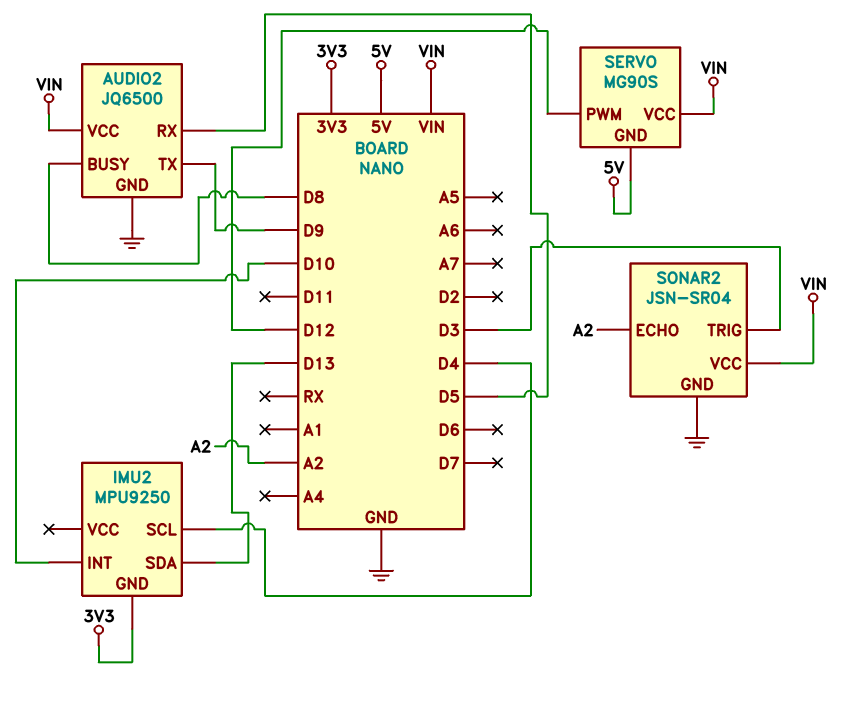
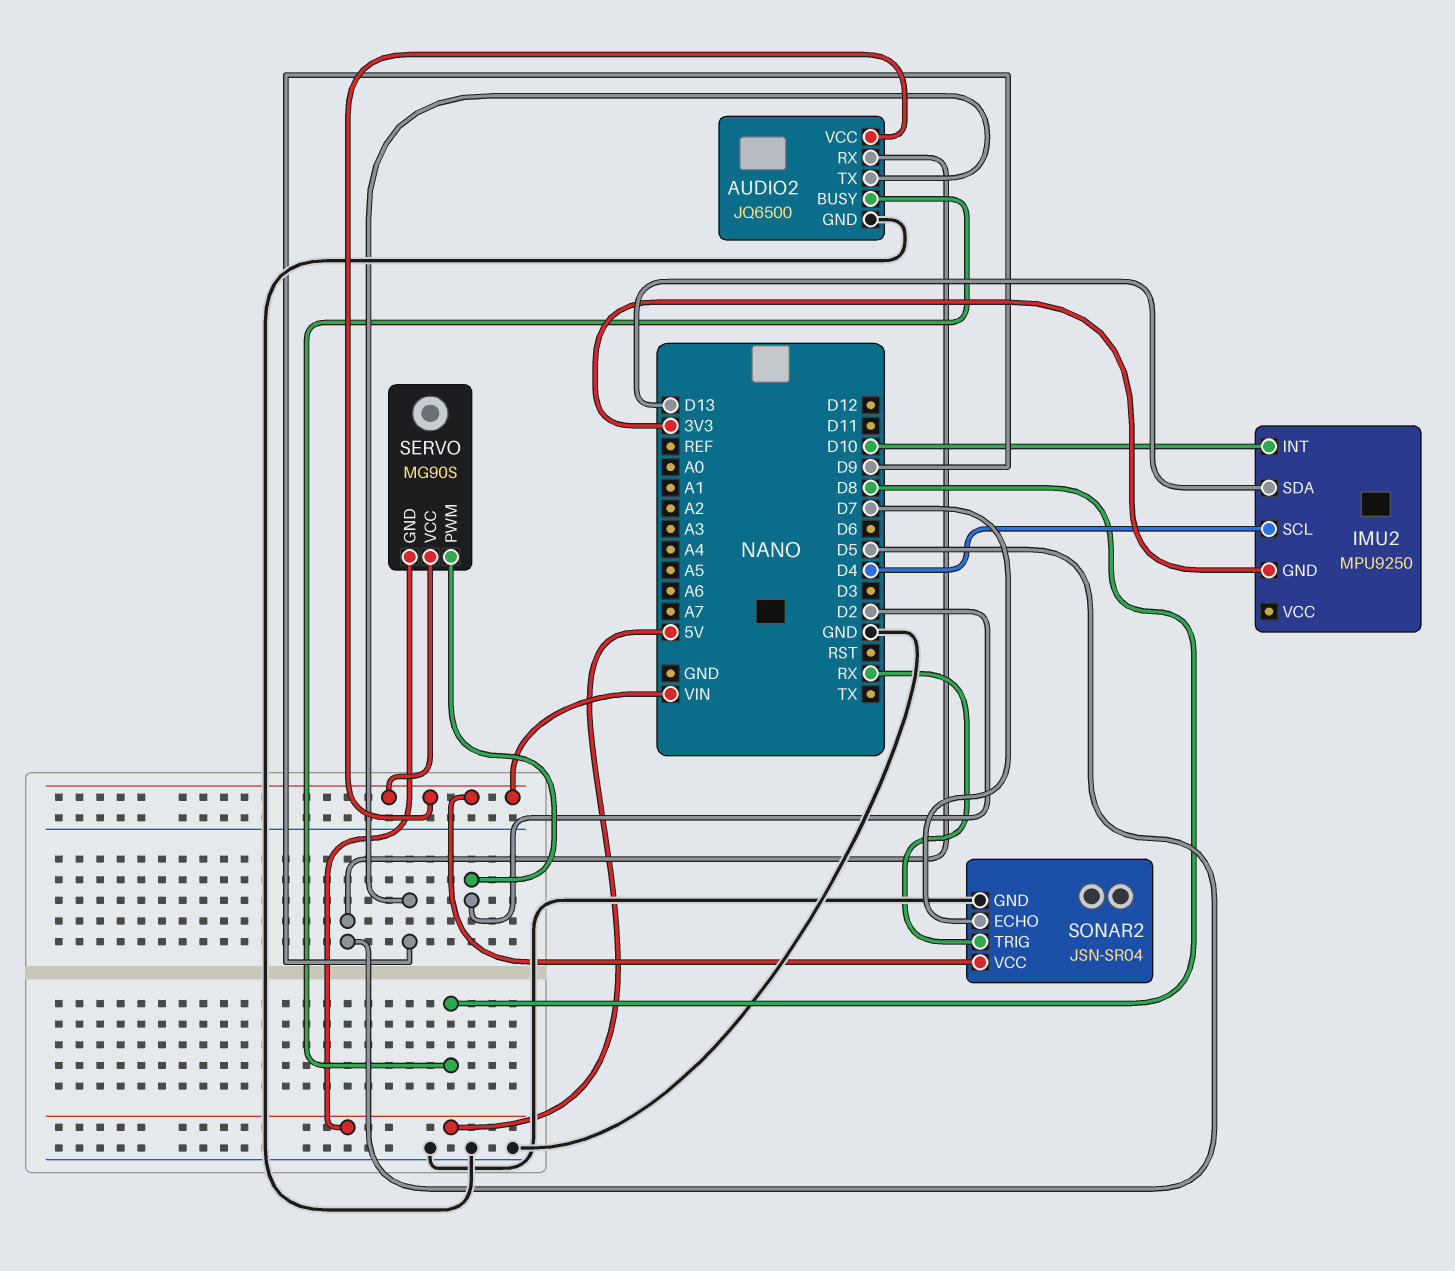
SERVO pin PWM: D12 -> D2
SONAR2 pin ECHO: A2 -> D7
SONAR2 pin TRIG: D3 -> RX

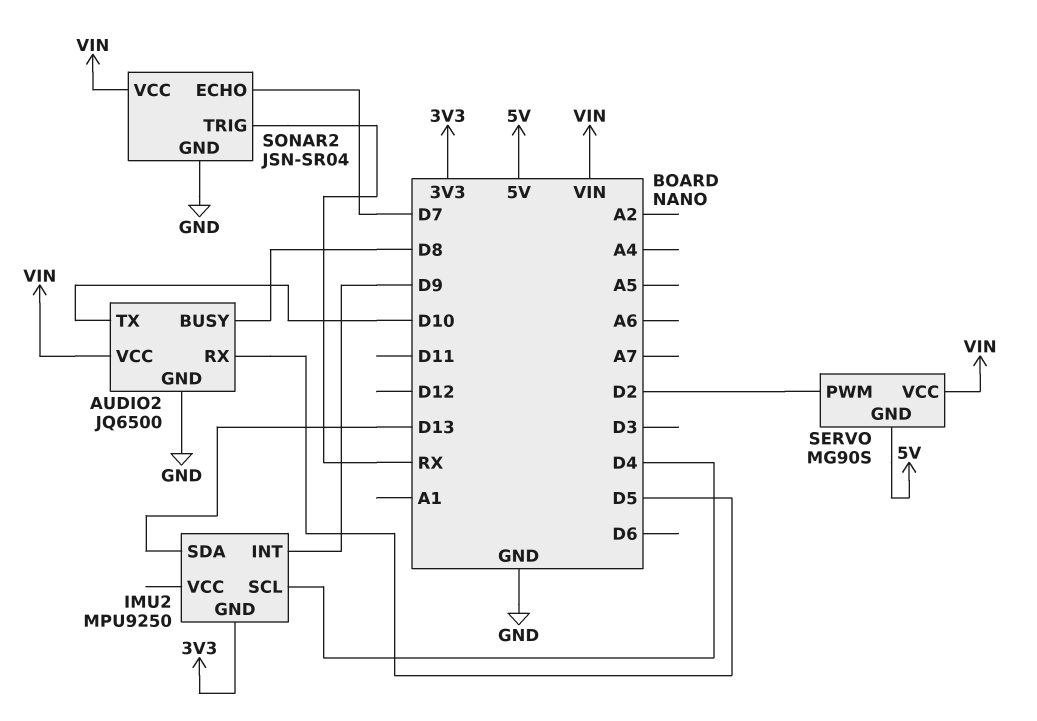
AUDIO2 pin TX: D9 -> D10
IMU2 pin INT: D10 -> D9

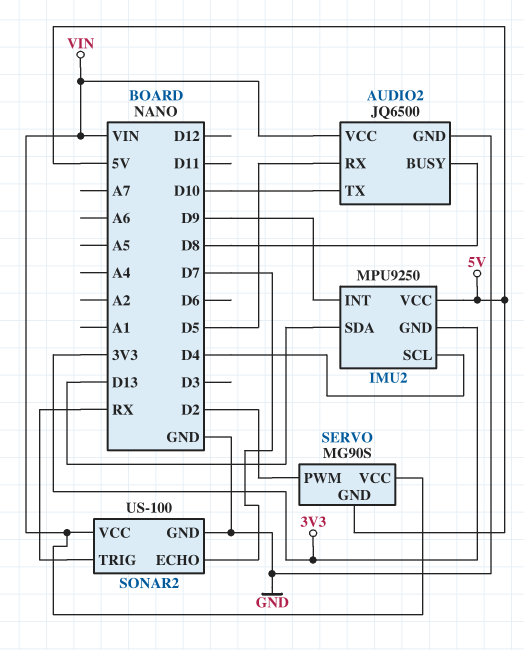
IMU2 pin VCC: none -> 5V
SONAR2: JSN-SR04 -> US-100

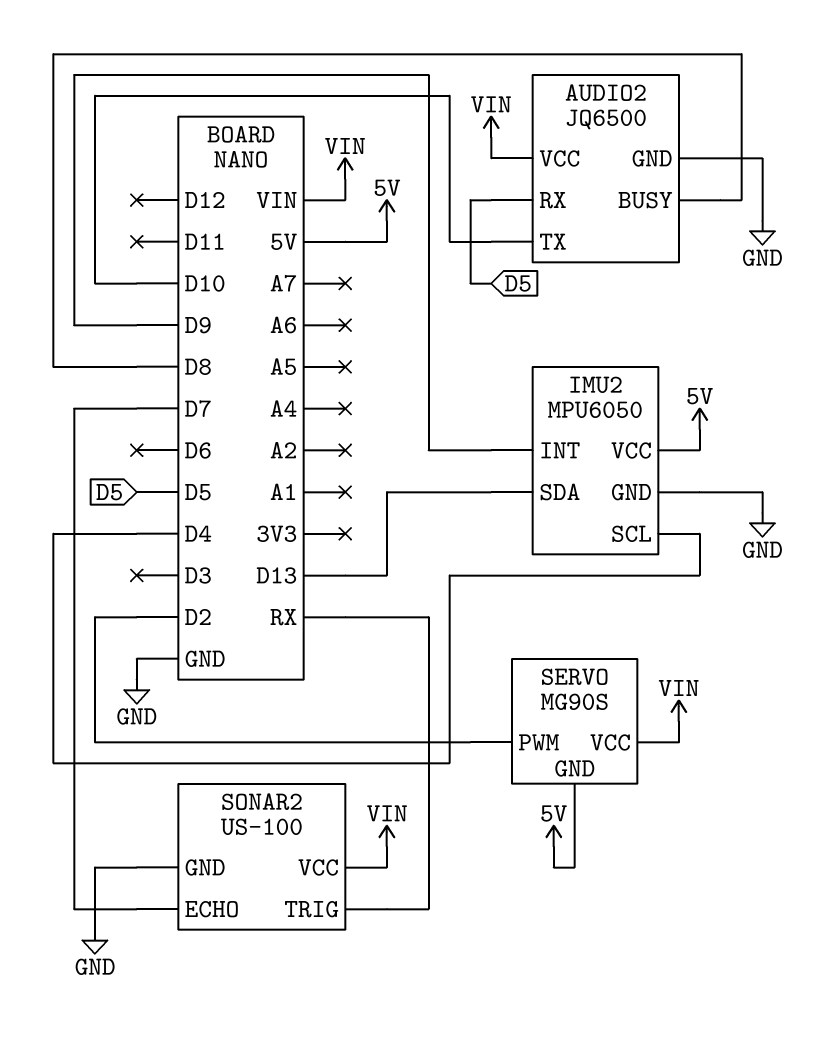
IMU2: MPU9250 -> MPU6050
IMU2 pin GND: 3V3 -> GND

